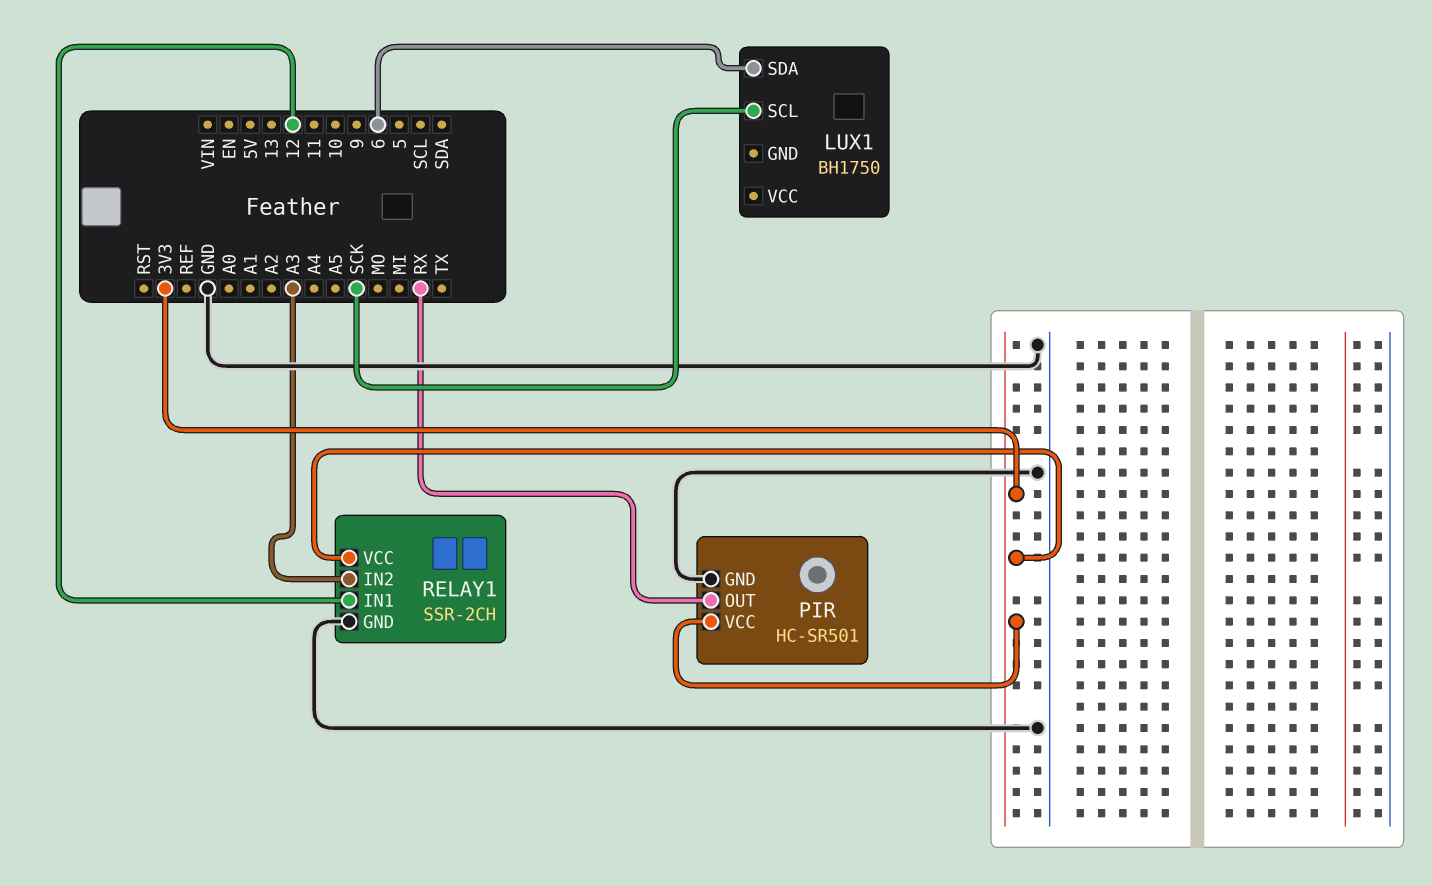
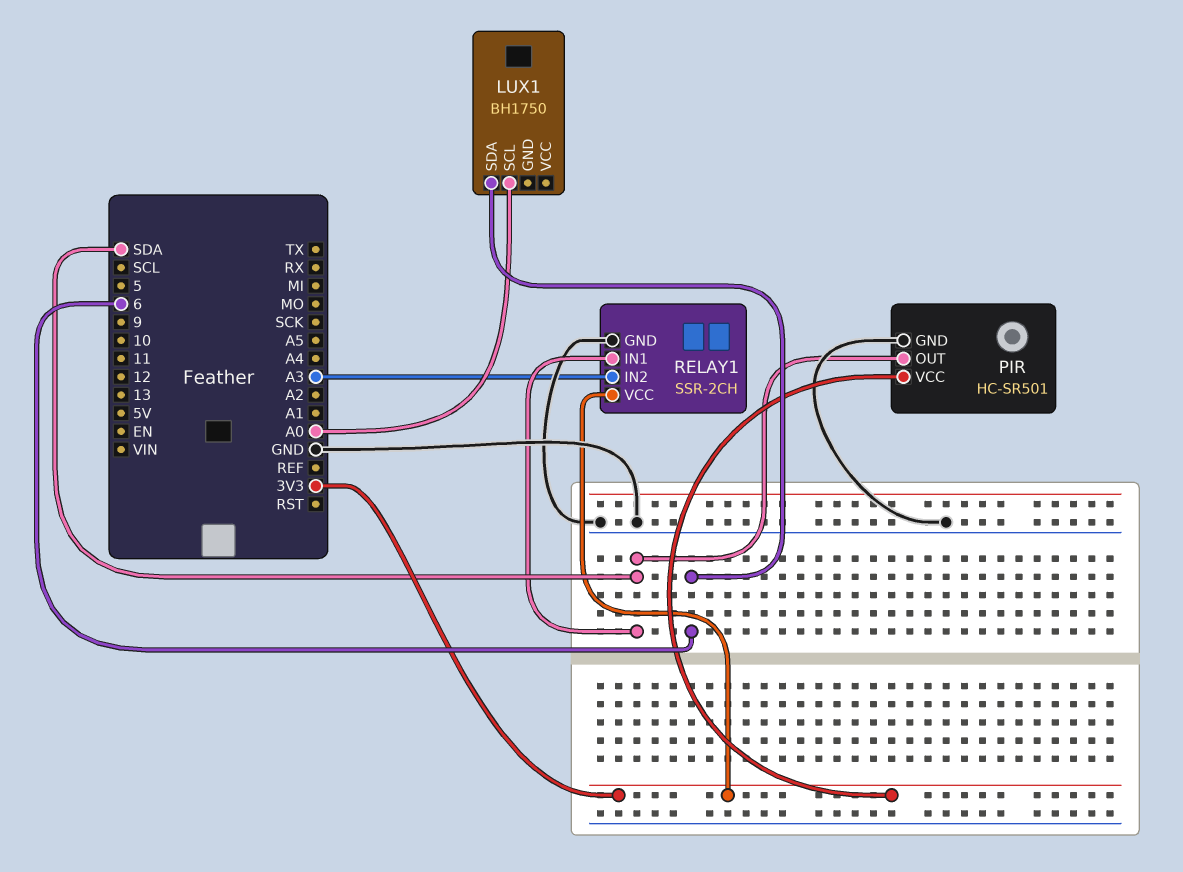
LUX1 pin SCL: SCK -> A0
PIR pin OUT: RX -> SDA
RELAY1 pin IN1: 12 -> SDA

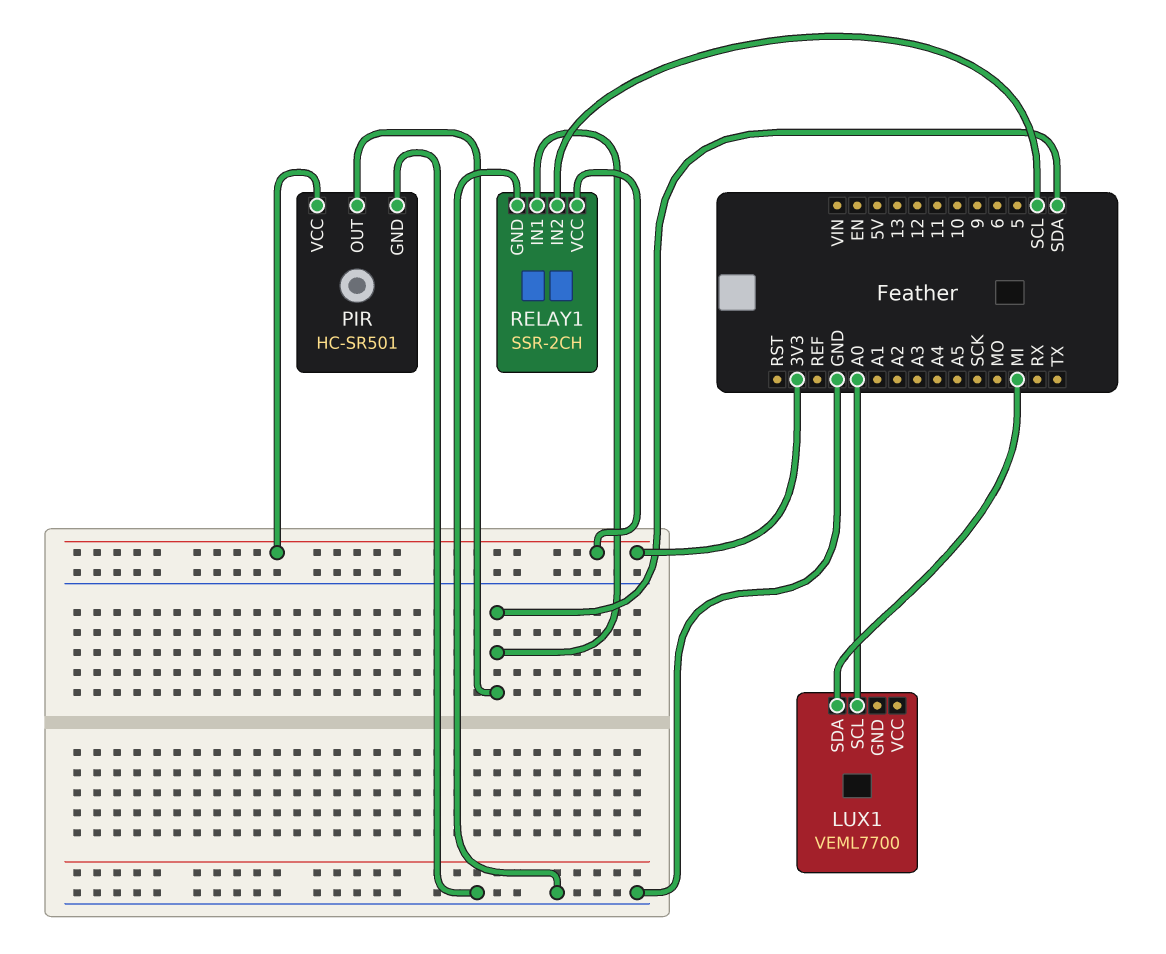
LUX1: BH1750 -> VEML7700
LUX1 pin SDA: 6 -> MI
RELAY1 pin IN2: A3 -> SCL

